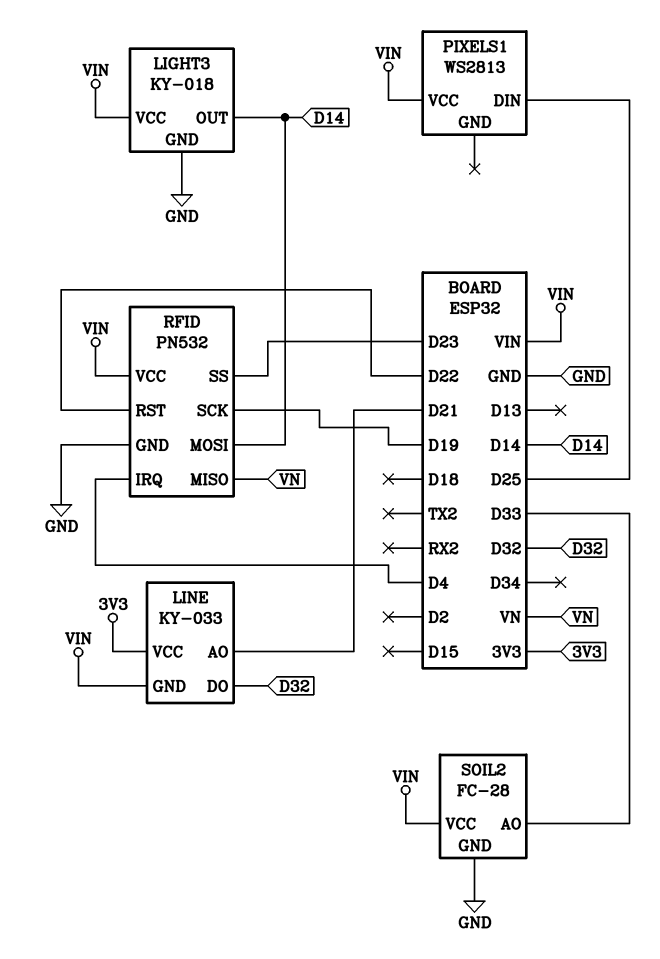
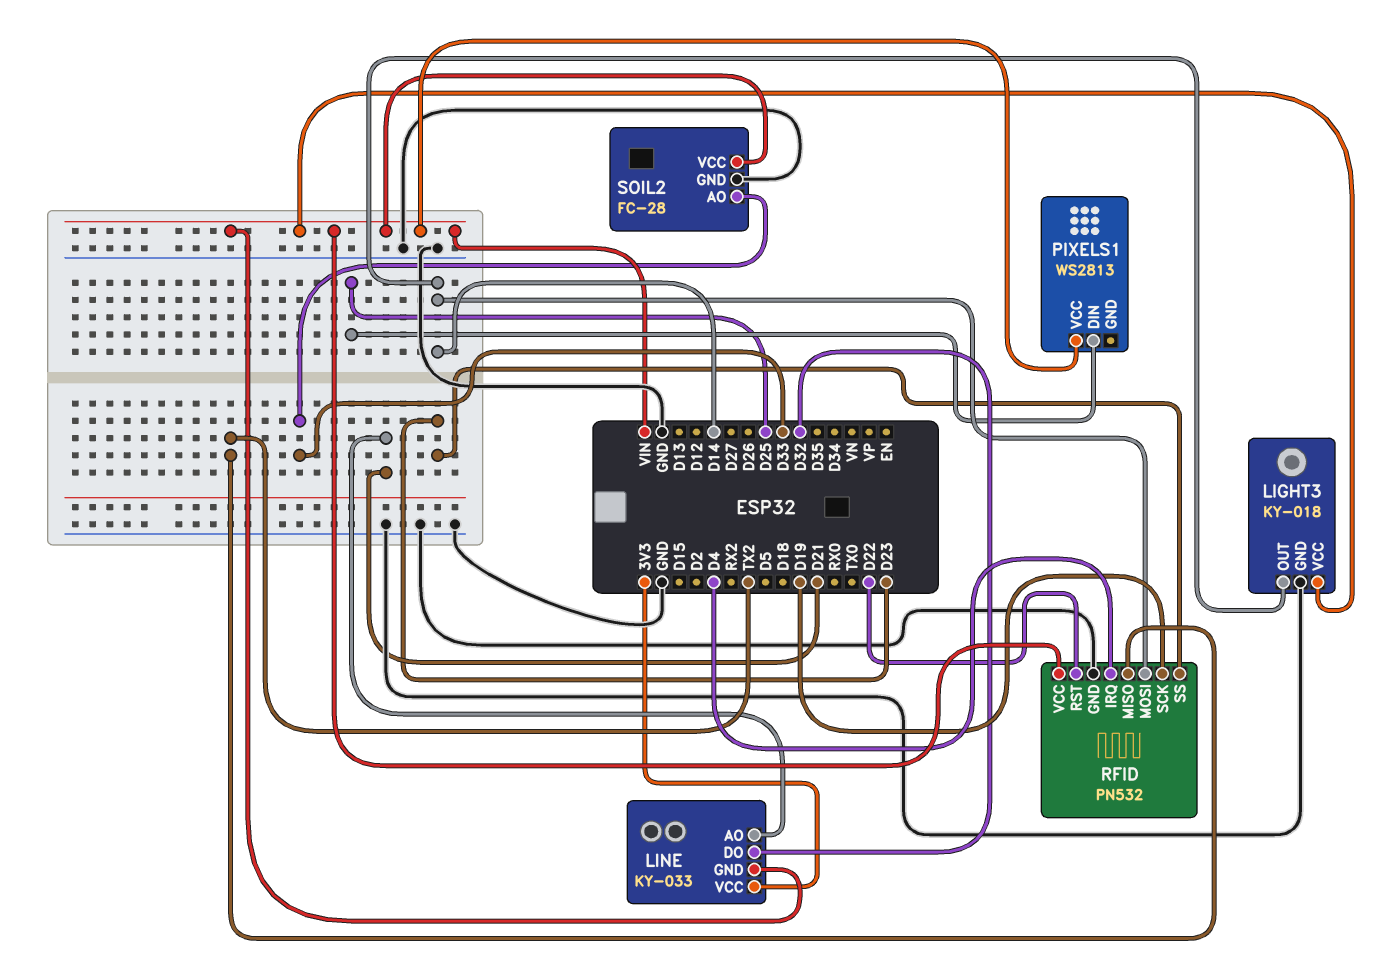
RFID pin MISO: VN -> TX2

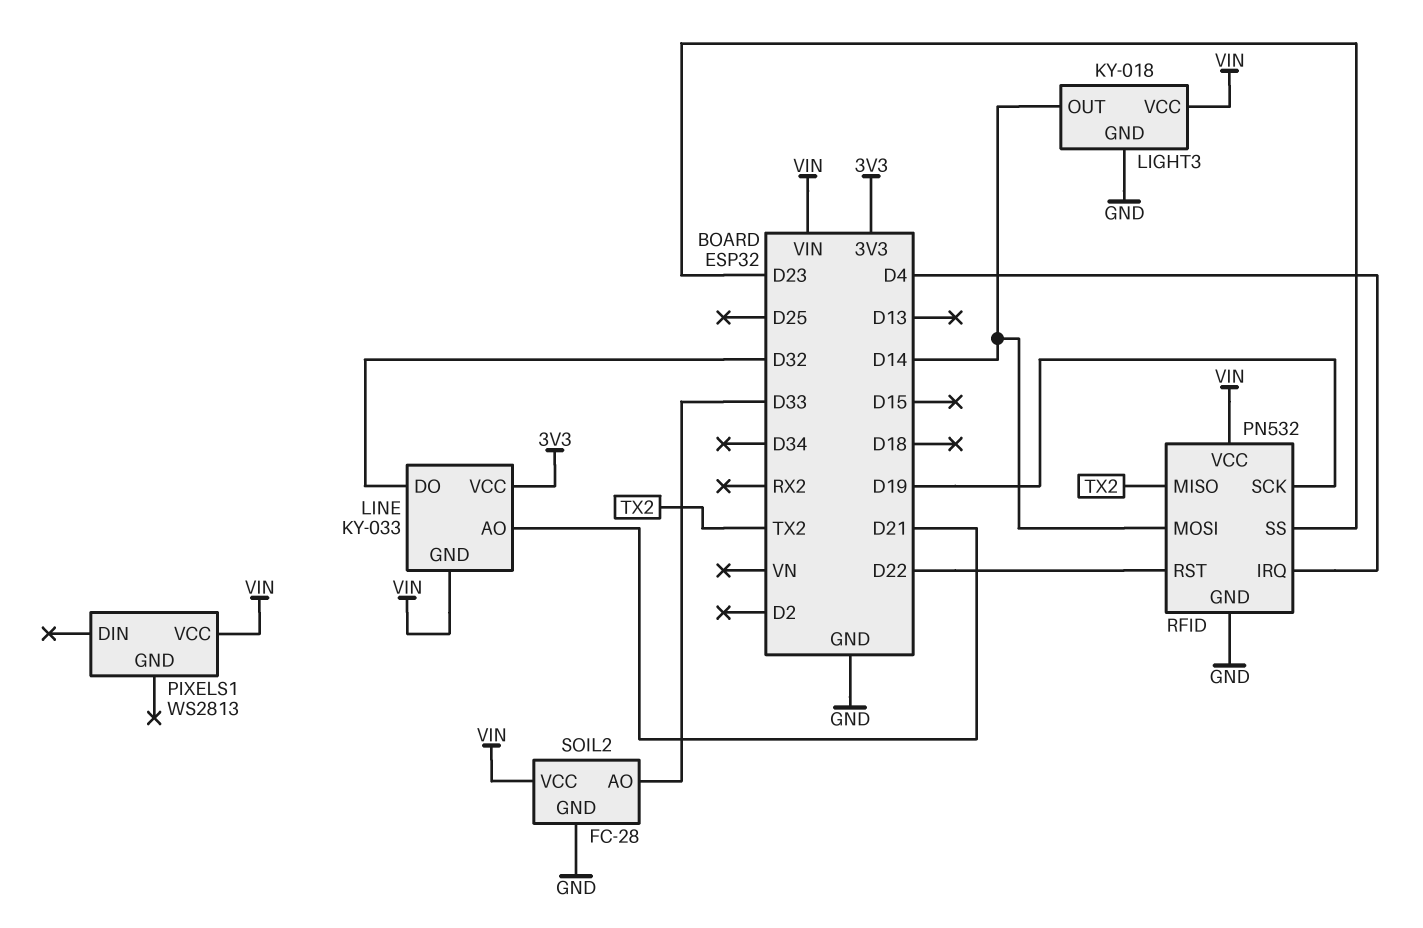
PIXELS1 pin DIN: D25 -> none

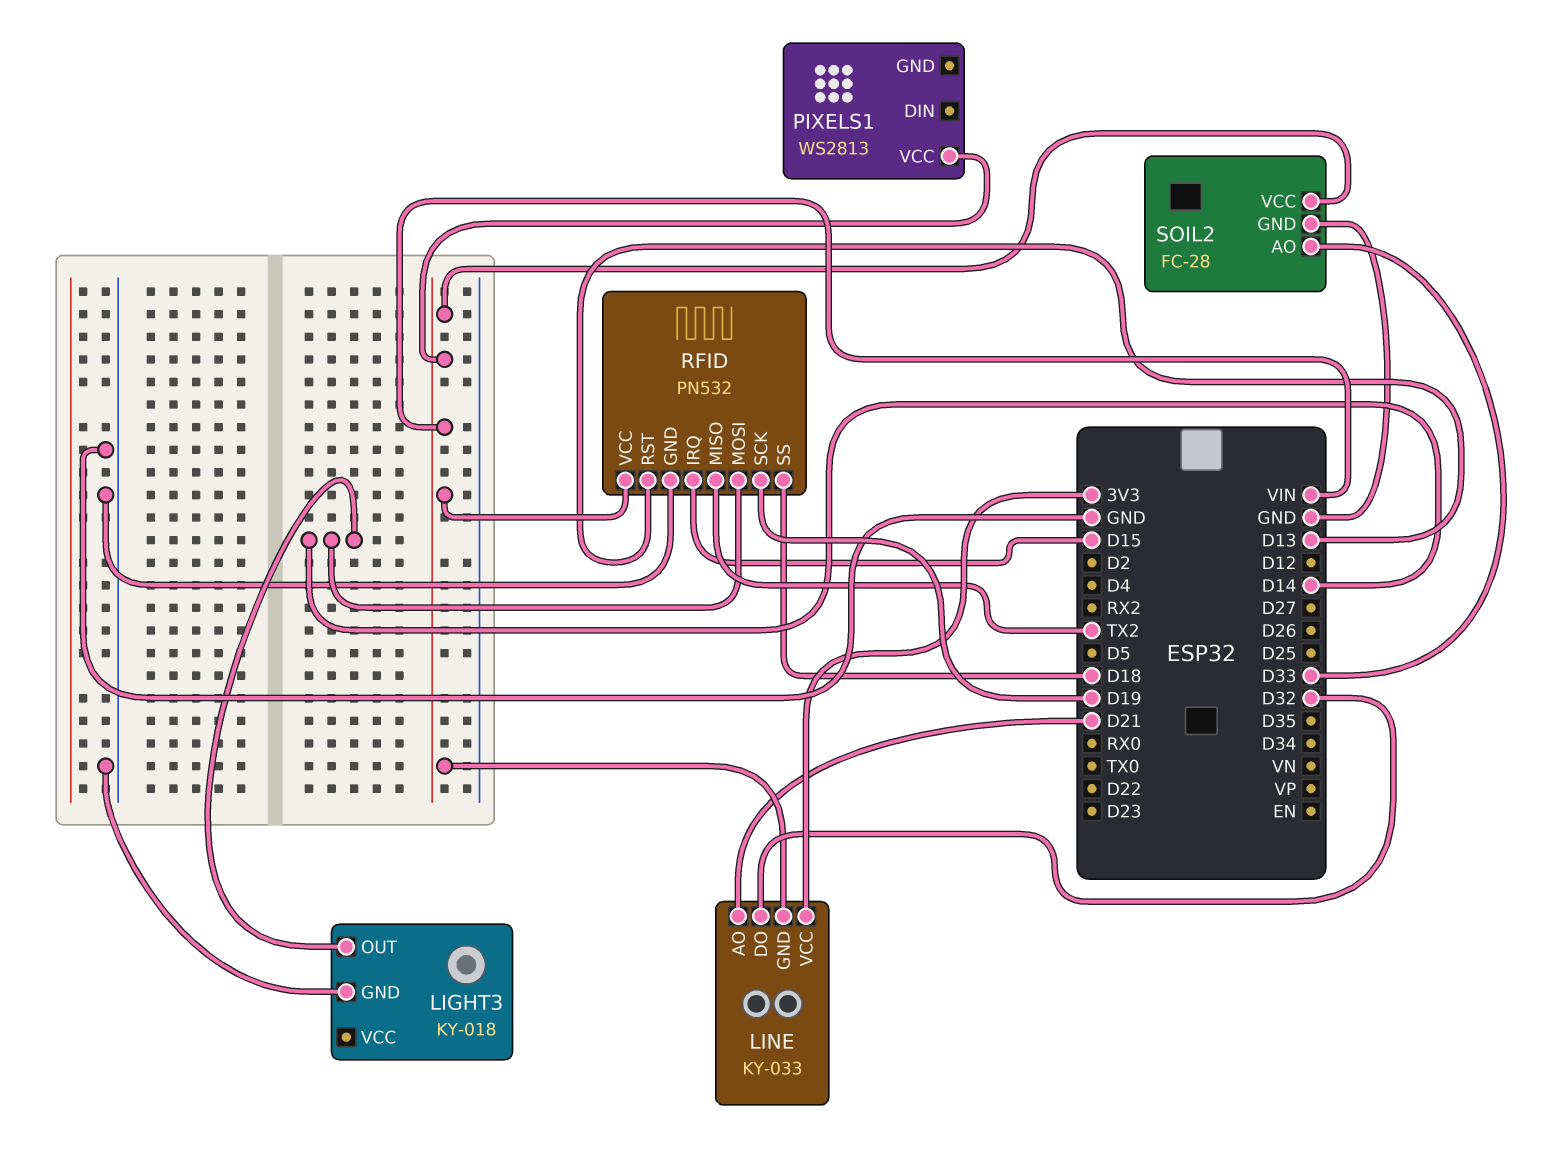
LIGHT3 pin VCC: VIN -> none
RFID pin IRQ: D4 -> D15
RFID pin RST: D22 -> D13
RFID pin SS: D23 -> D18

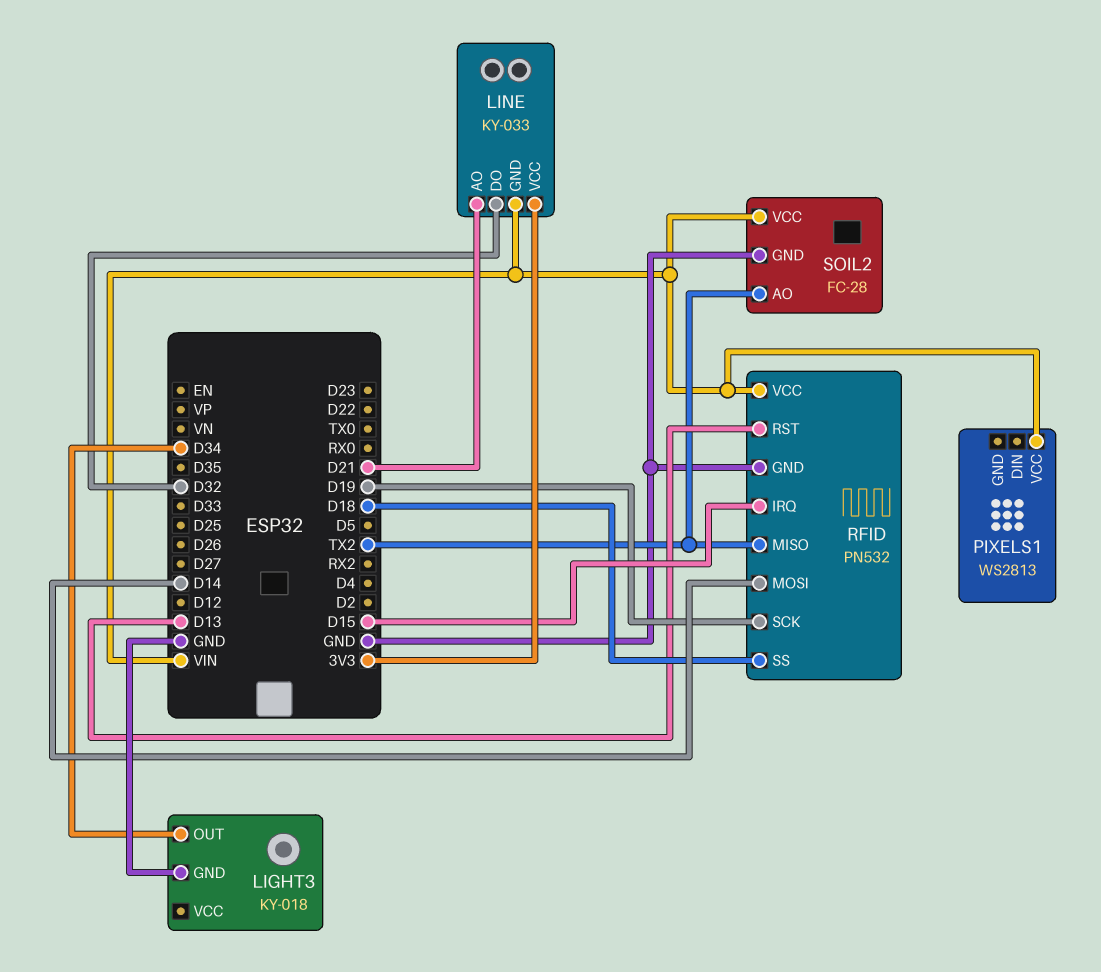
LIGHT3 pin OUT: D14 -> D34
SOIL2 pin AO: D33 -> TX2

